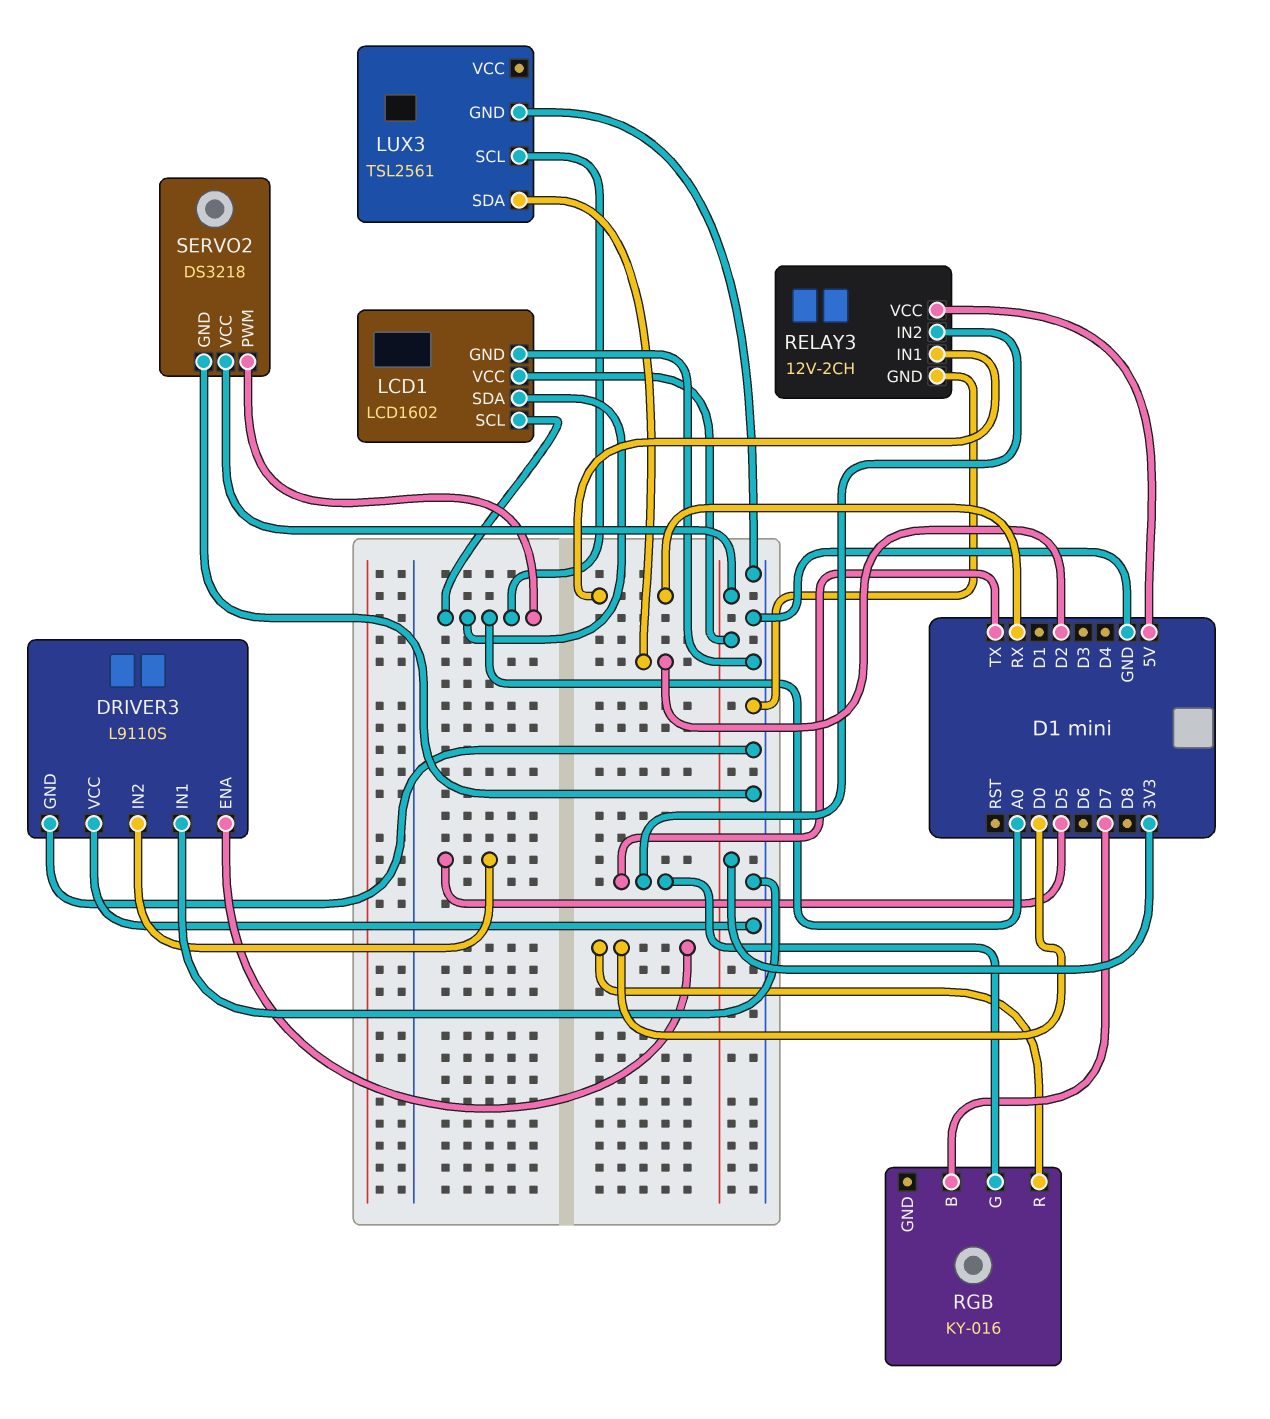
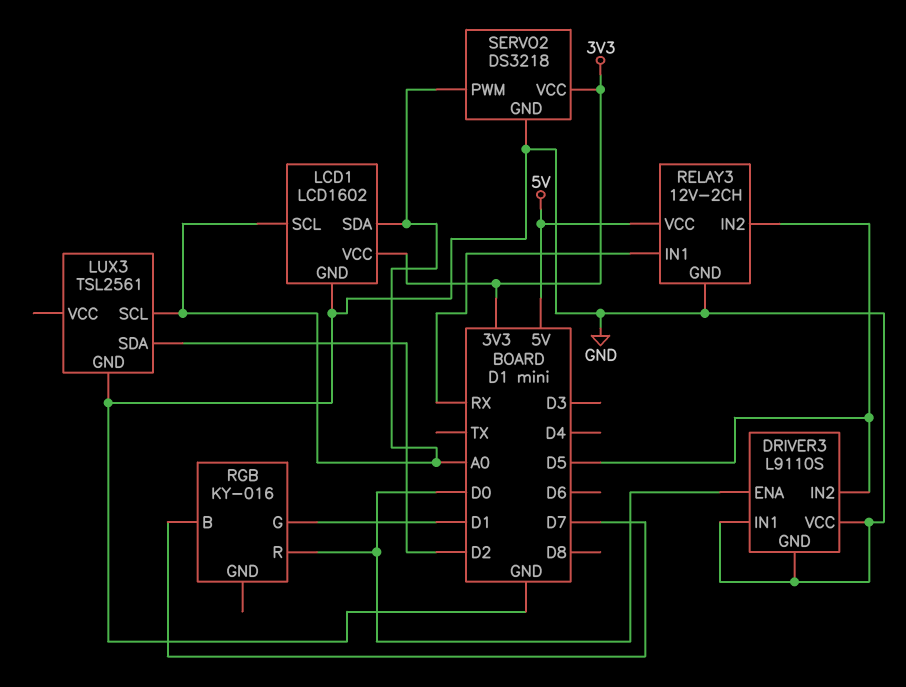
RELAY3 pin IN2: TX -> D5
RGB pin G: TX -> D1

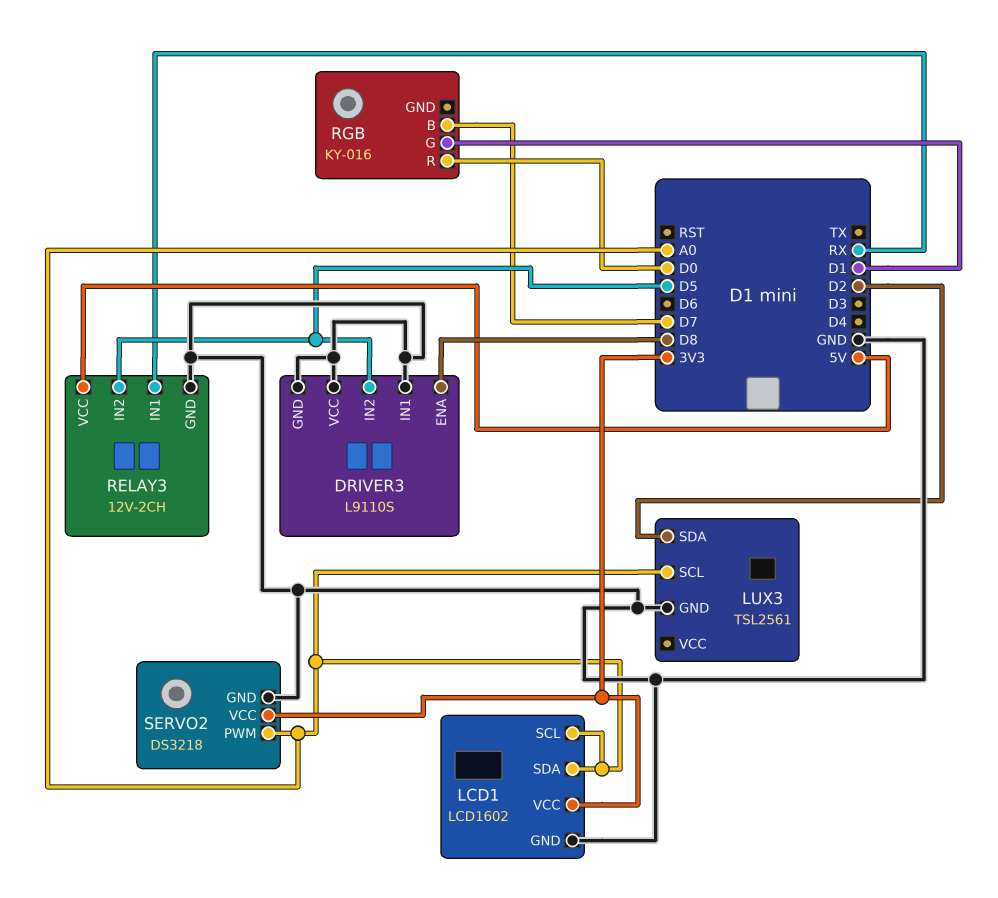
DRIVER3 pin ENA: D0 -> D8

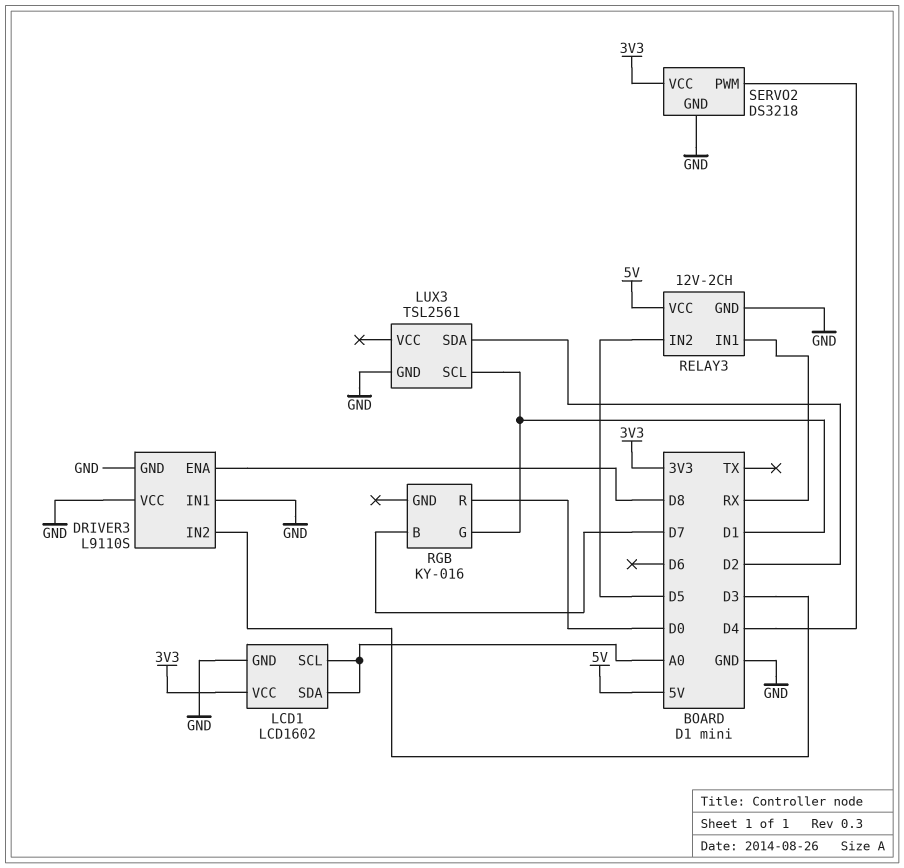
DRIVER3 pin IN2: D5 -> D3
LUX3 pin SCL: A0 -> D1
SERVO2 pin PWM: A0 -> D4

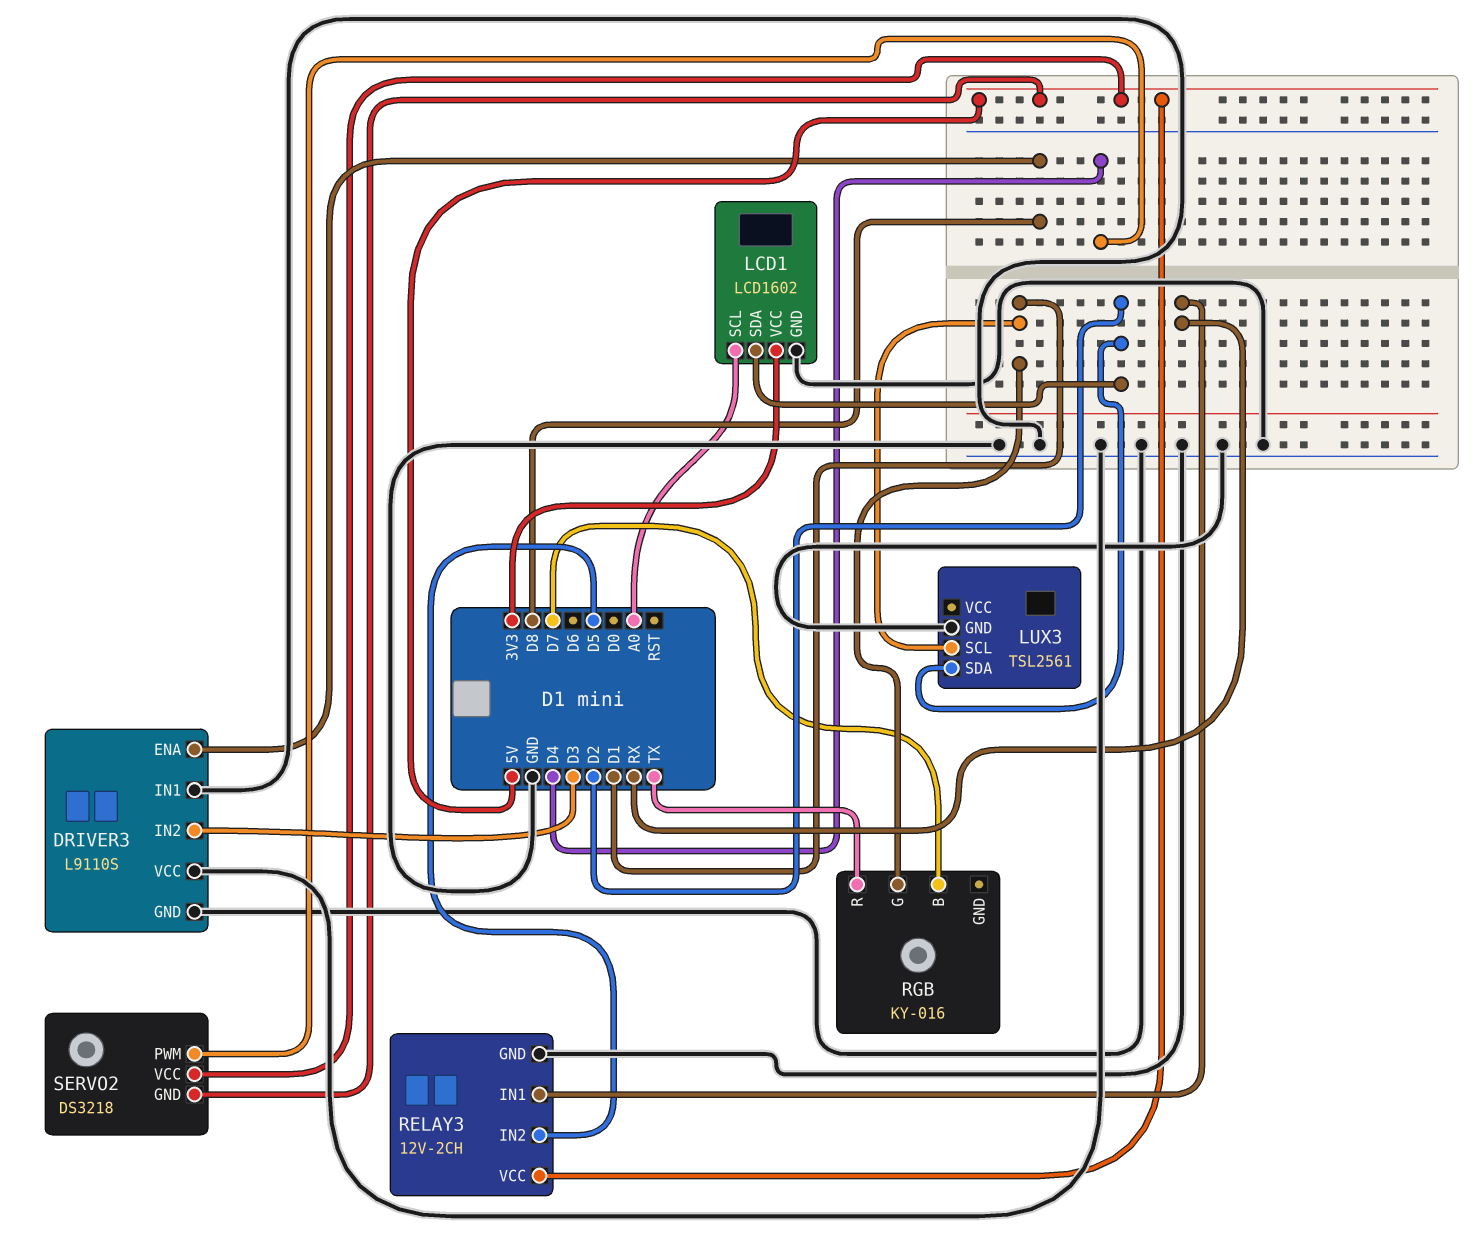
LCD1 pin SDA: A0 -> D2
RGB pin R: D0 -> TX
SERVO2 pin GND: GND -> 5V
SERVO2 pin VCC: 3V3 -> 5V

